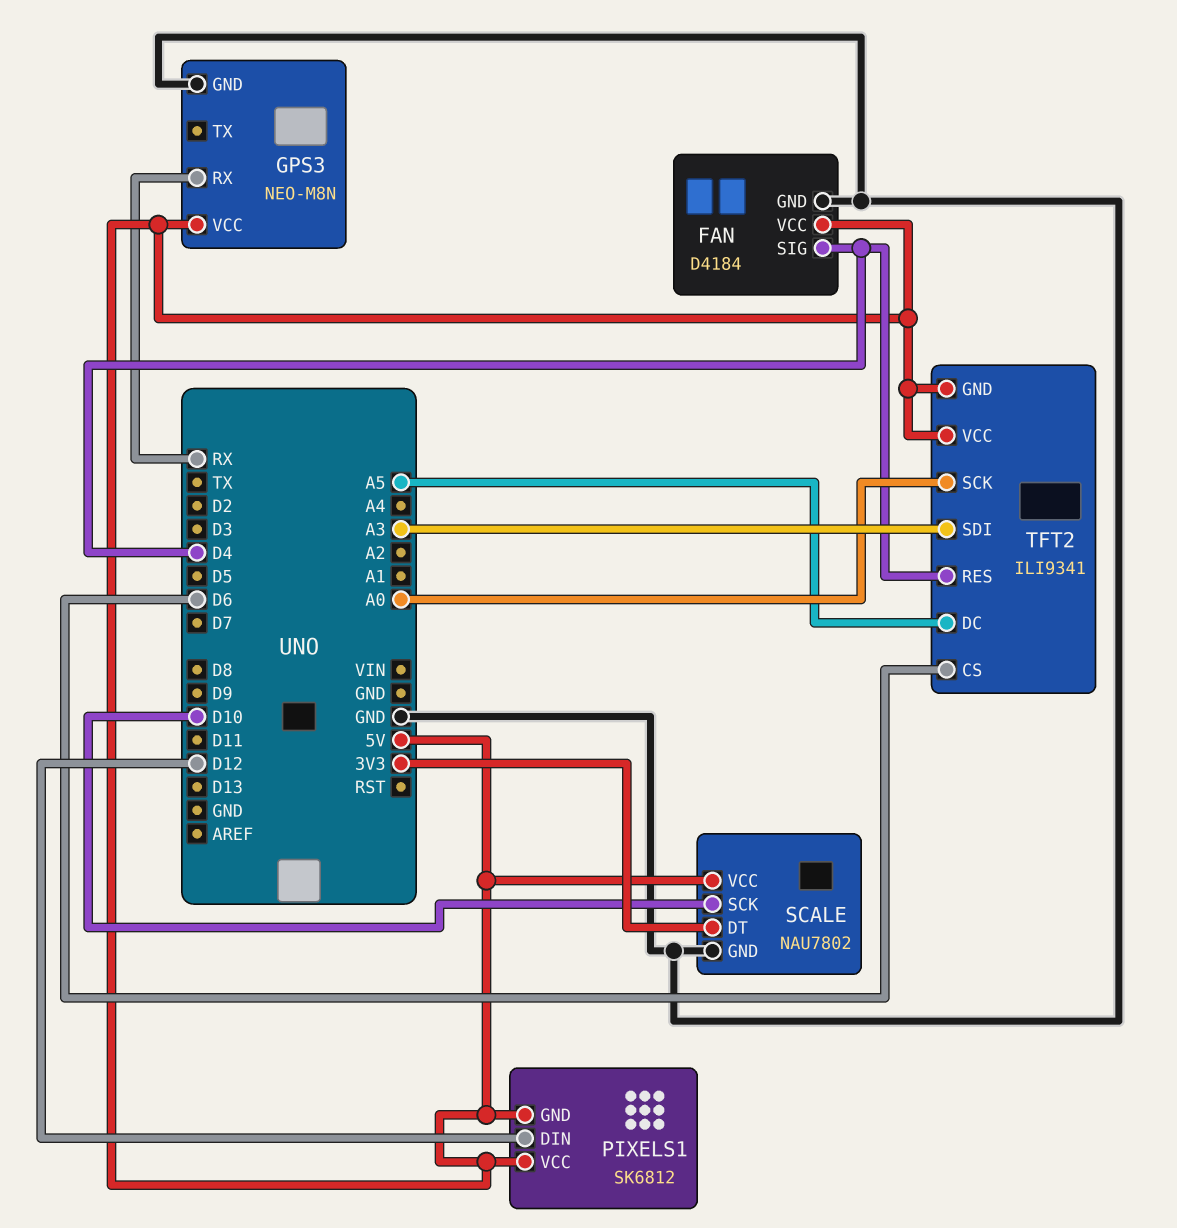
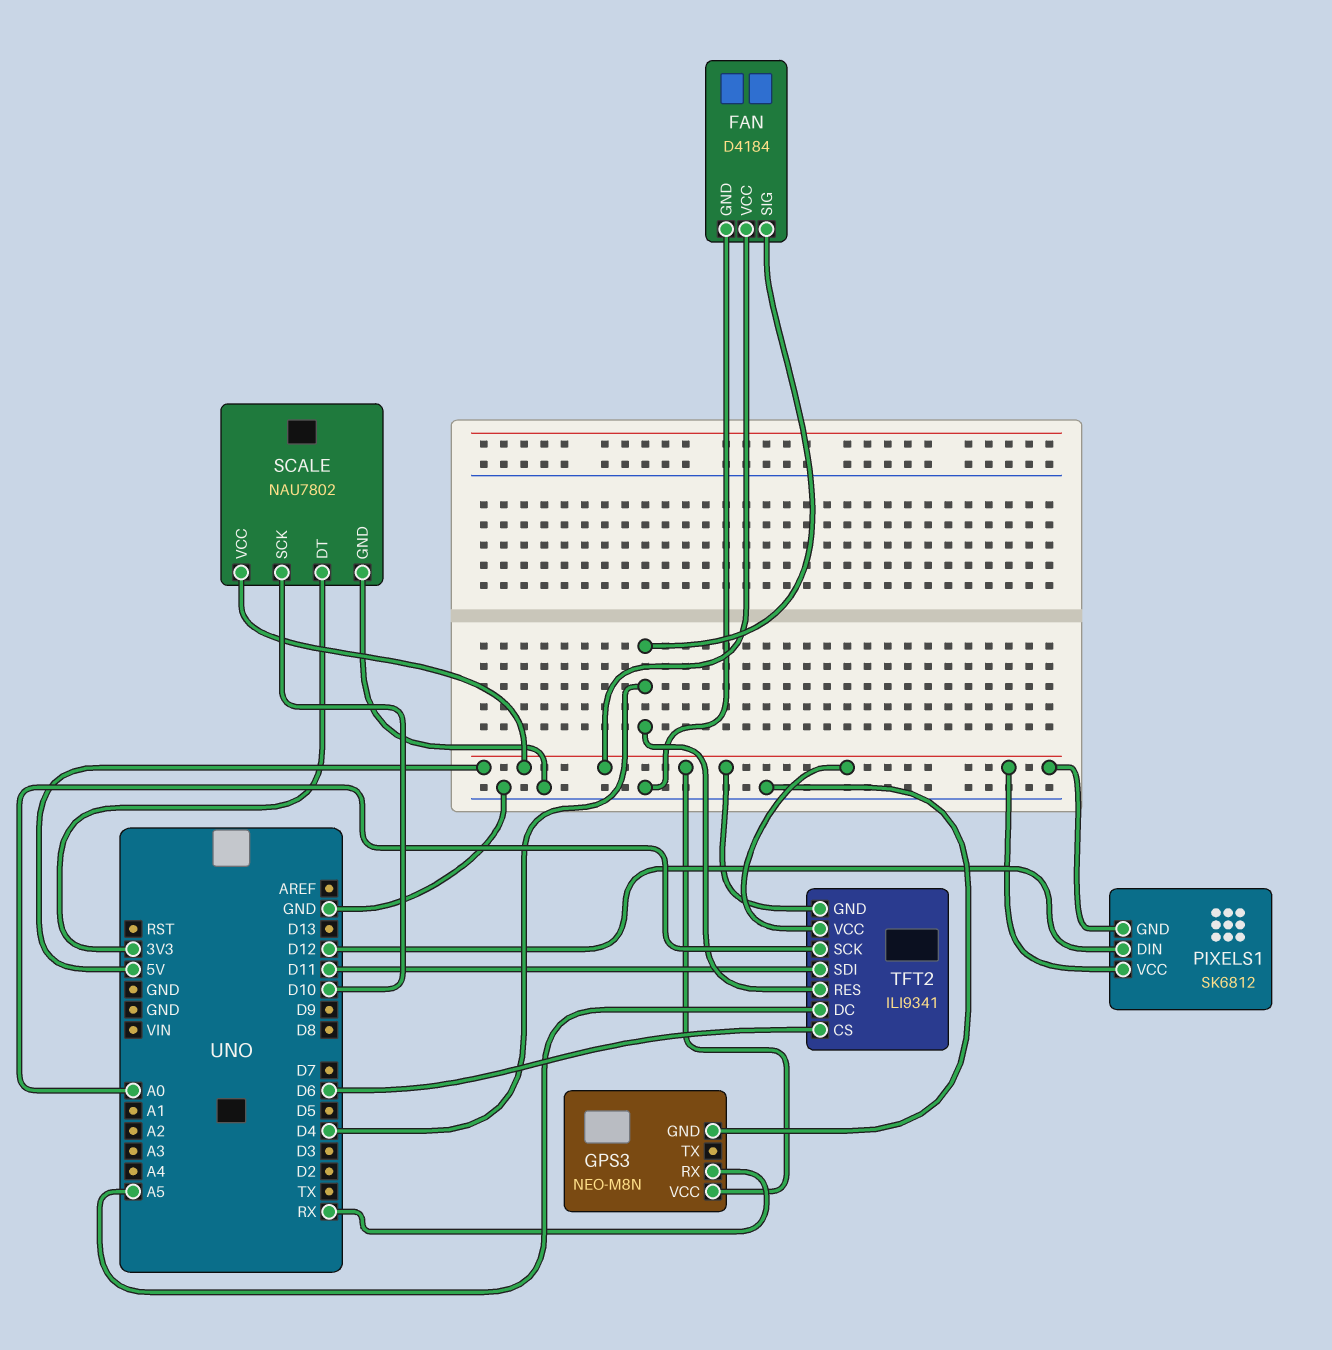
TFT2 pin SDI: A3 -> D11

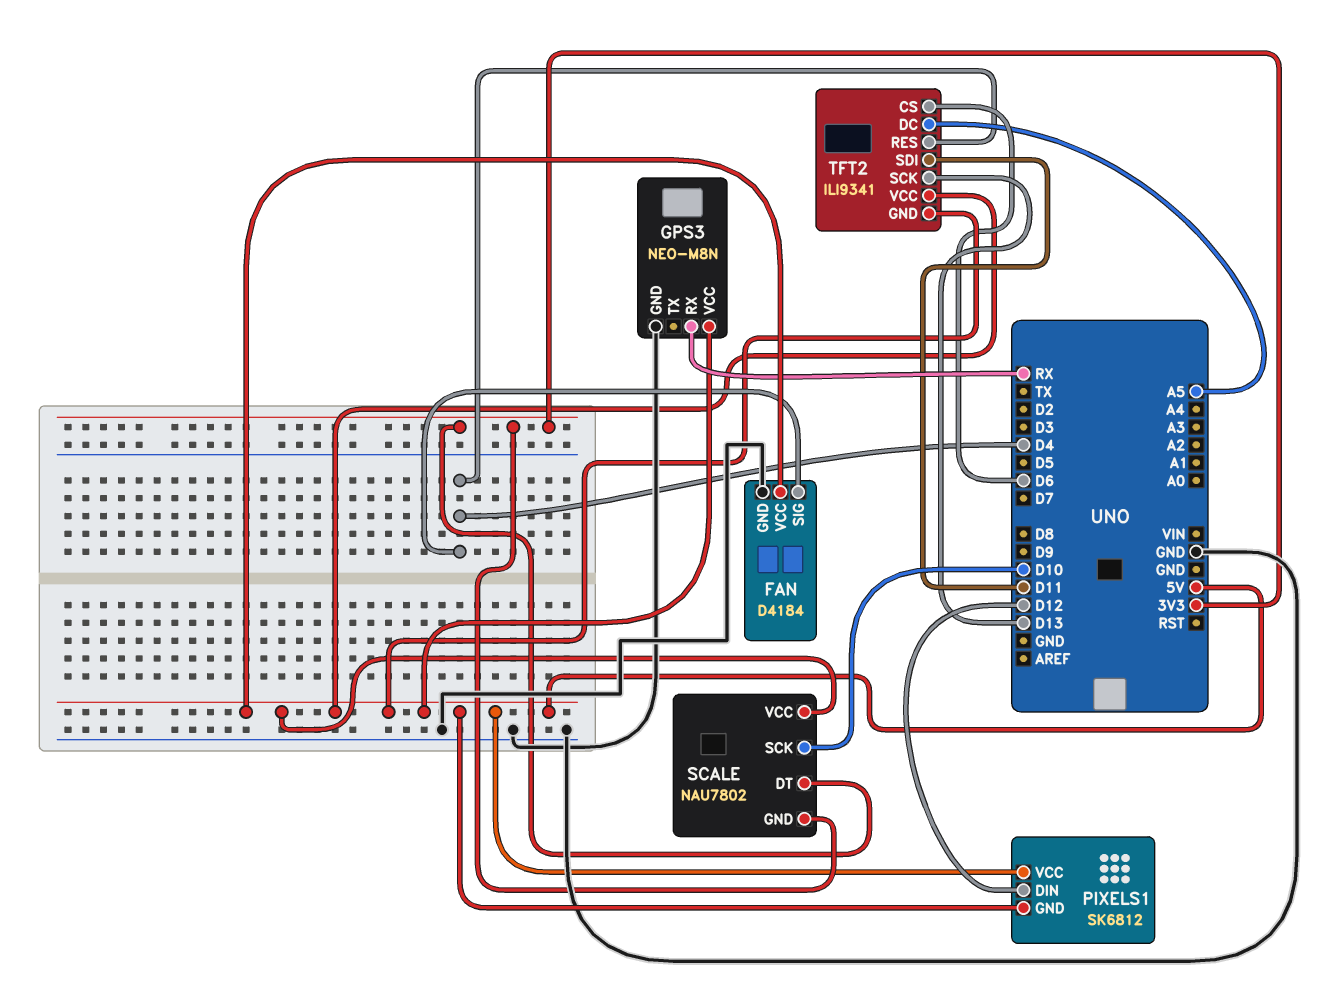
SCALE pin GND: GND -> 3V3
TFT2 pin SCK: A0 -> D13

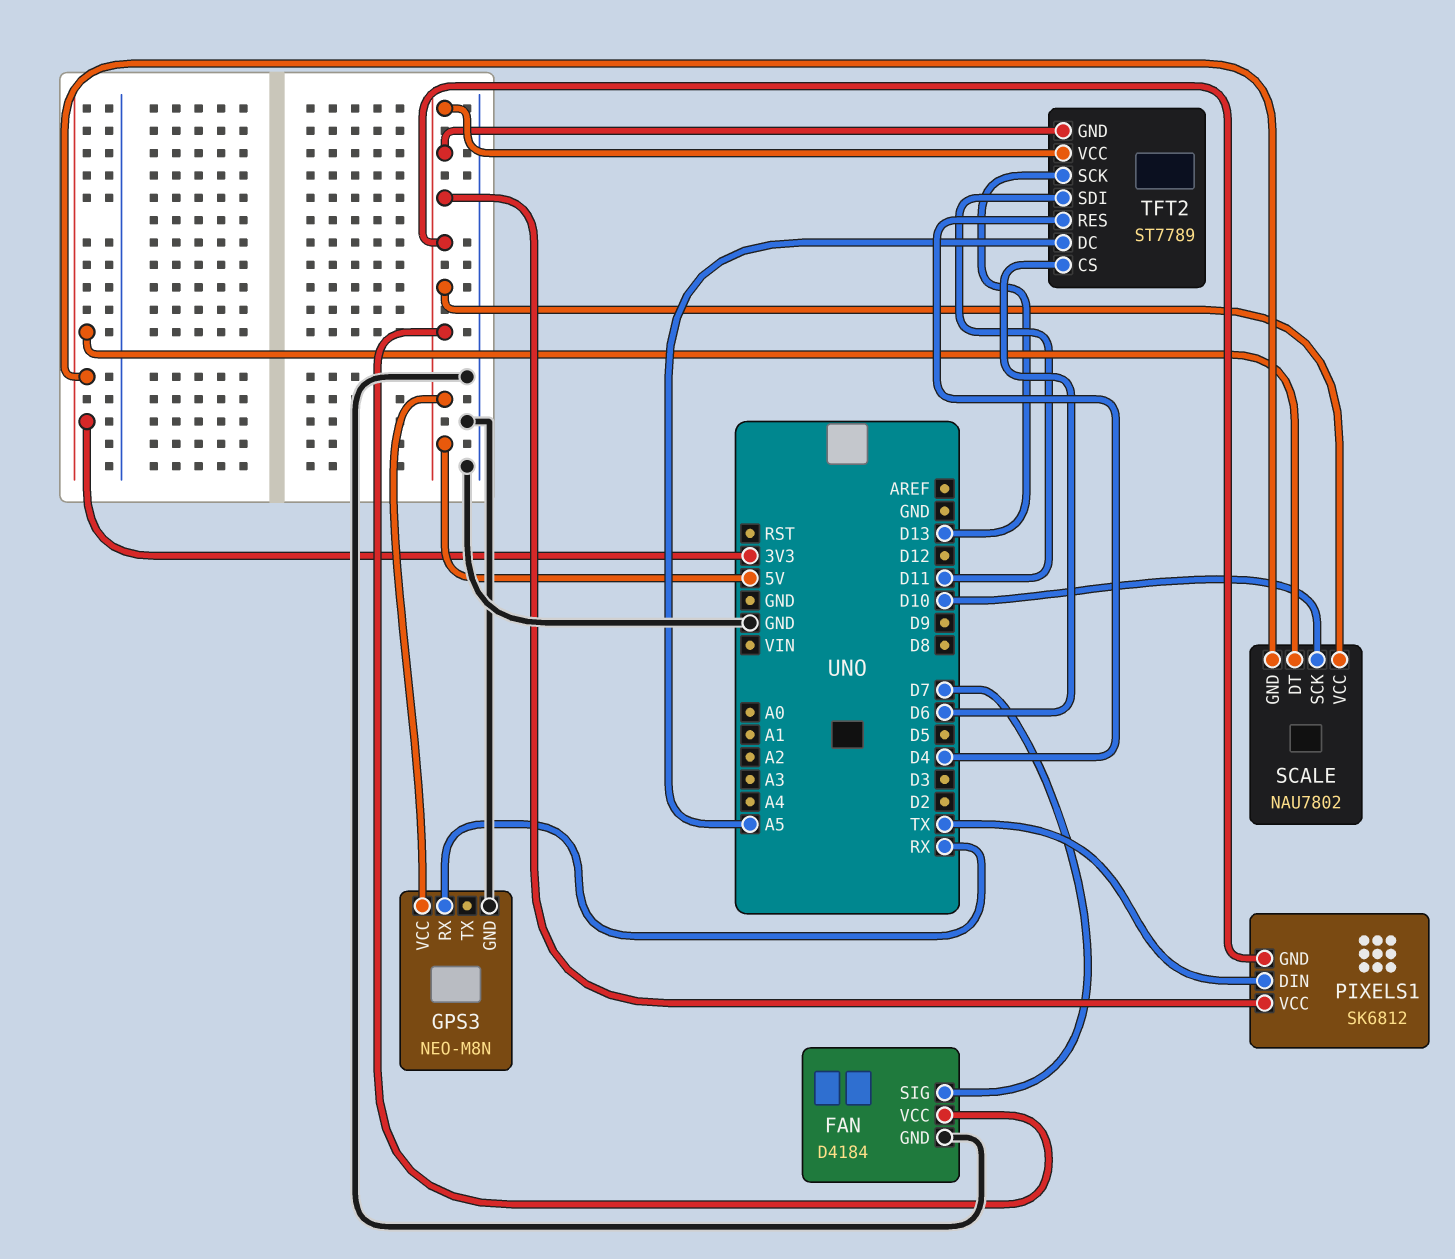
FAN pin SIG: D4 -> D7
PIXELS1 pin DIN: D12 -> TX
TFT2: ILI9341 -> ST7789

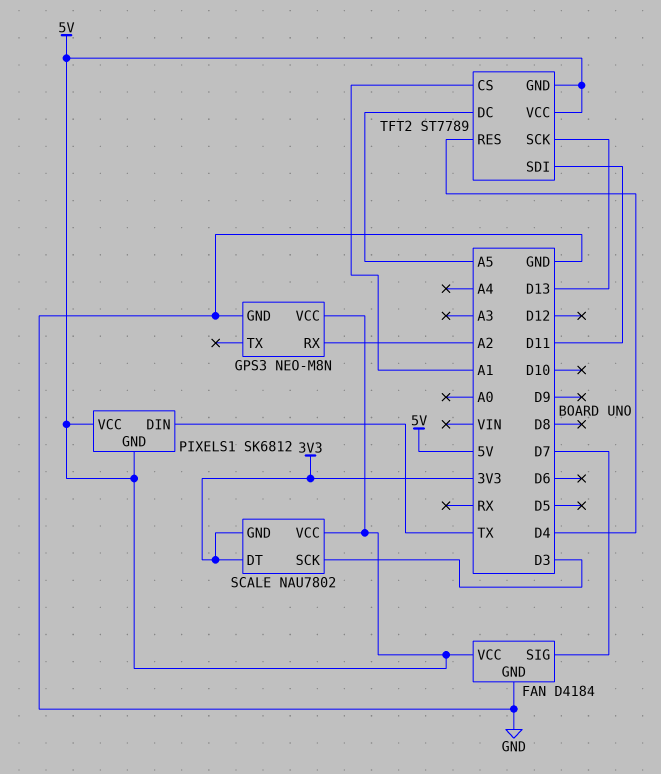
GPS3 pin RX: RX -> A2
SCALE pin SCK: D10 -> D3
TFT2 pin CS: D6 -> A1

